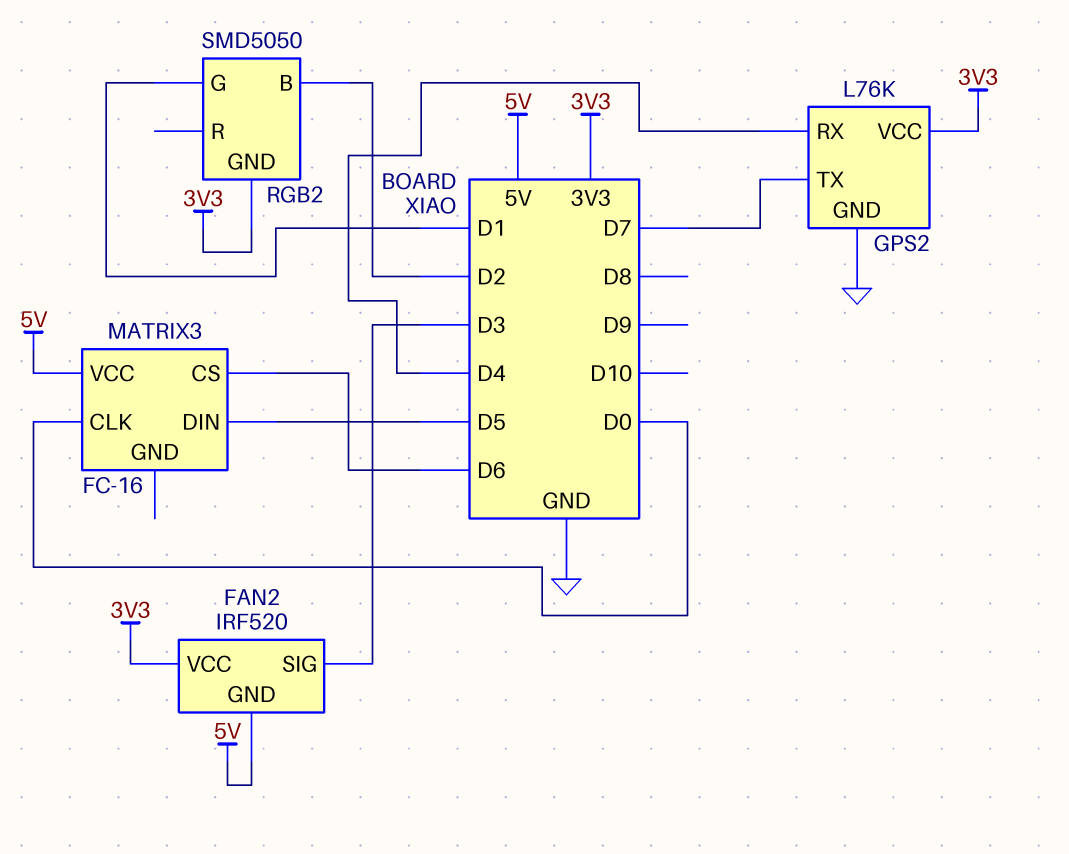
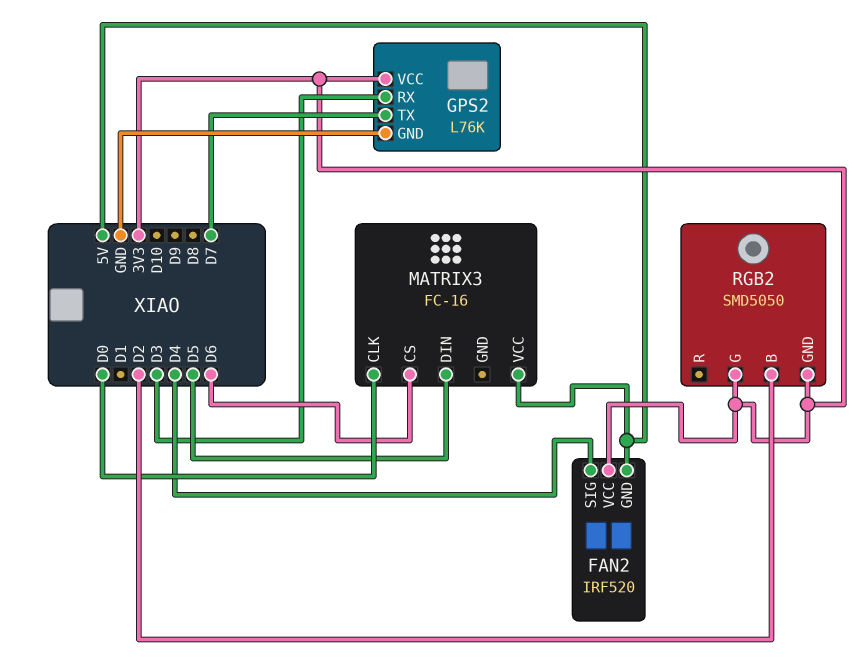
FAN2 pin SIG: D3 -> D4
GPS2 pin RX: D4 -> D3
RGB2 pin G: D1 -> 3V3

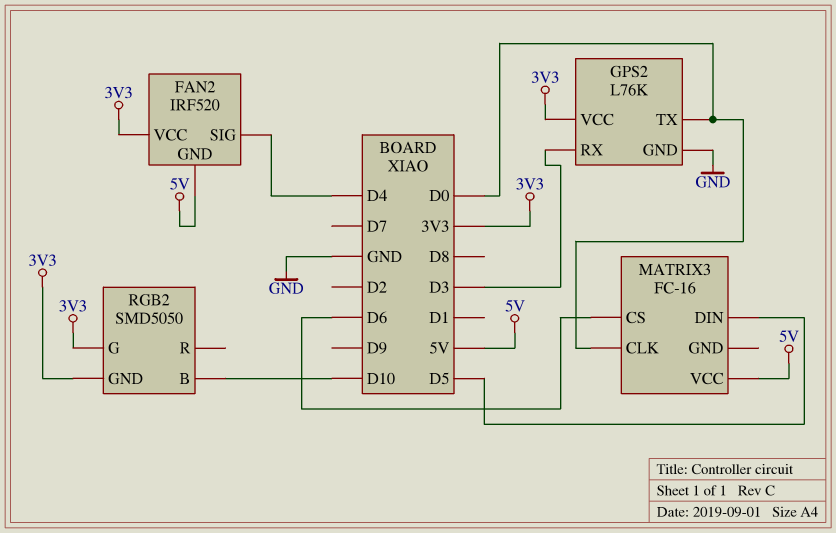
GPS2 pin TX: D7 -> D0
RGB2 pin B: D2 -> D10

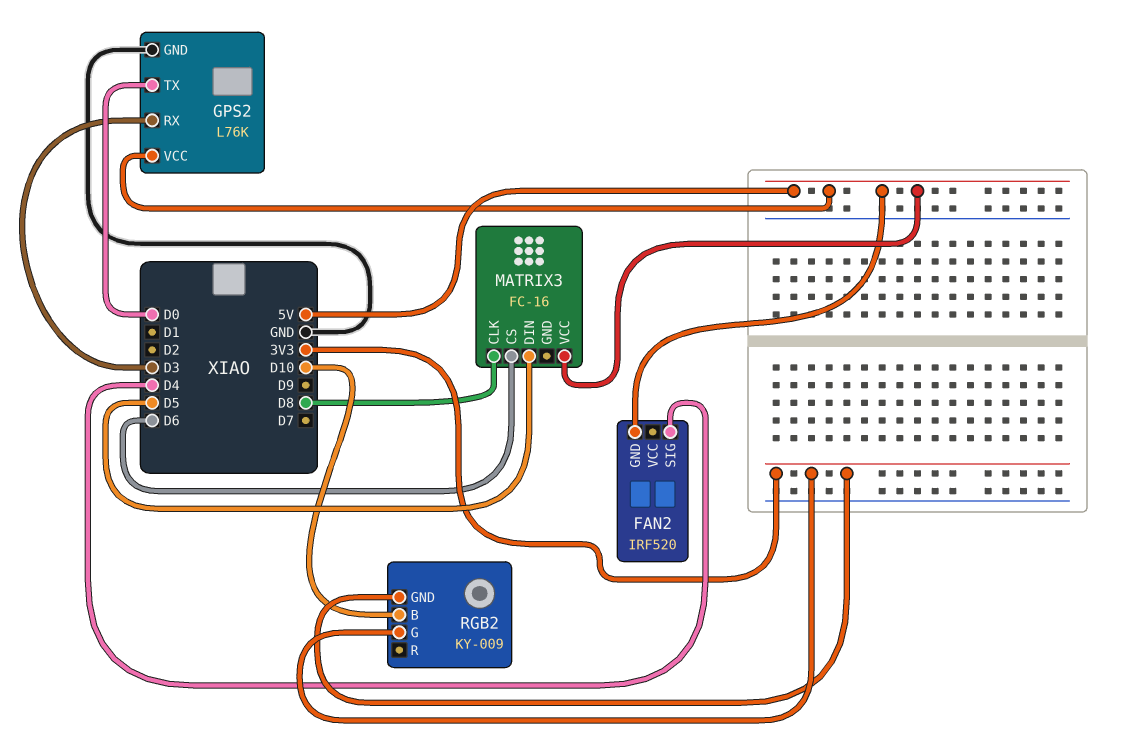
FAN2 pin VCC: 3V3 -> none
GPS2 pin VCC: 3V3 -> 5V
MATRIX3 pin CLK: D0 -> D8
RGB2: SMD5050 -> KY-009

